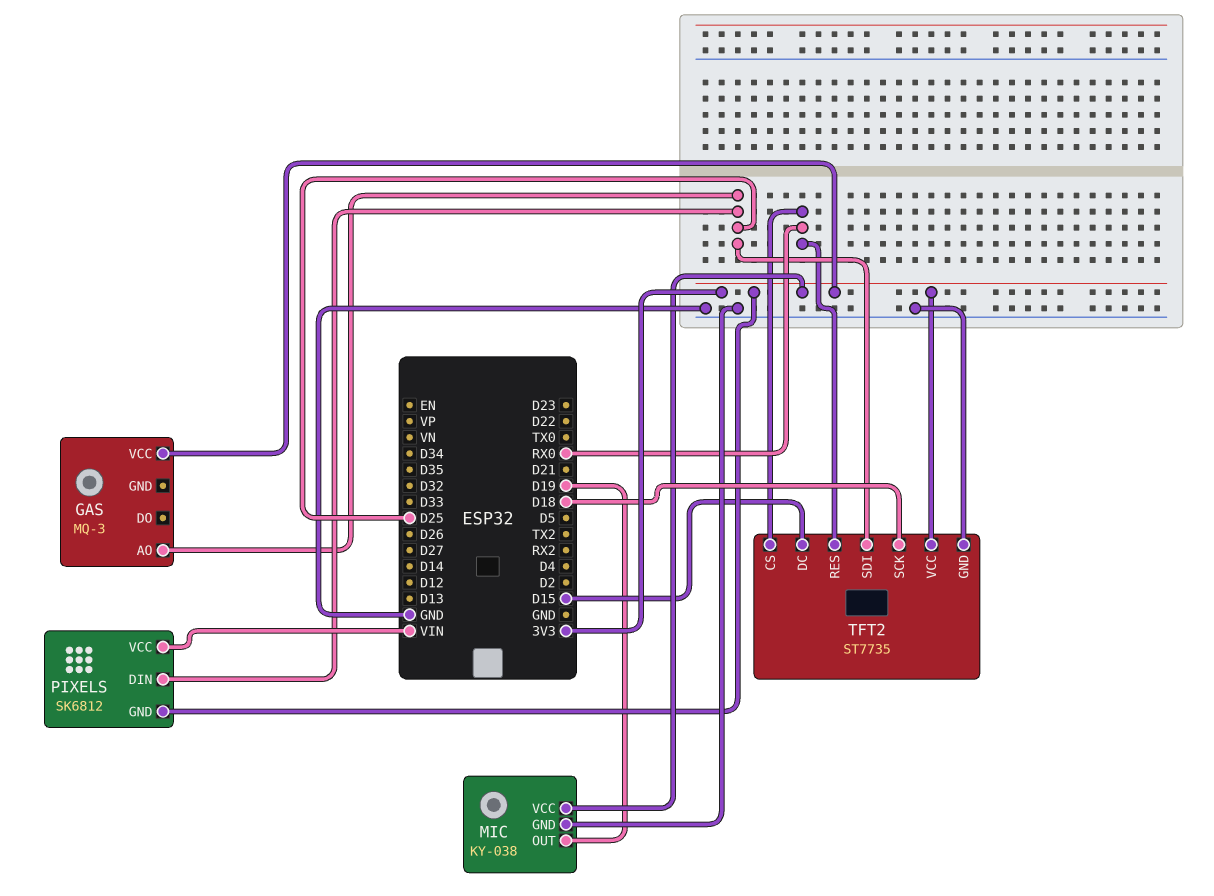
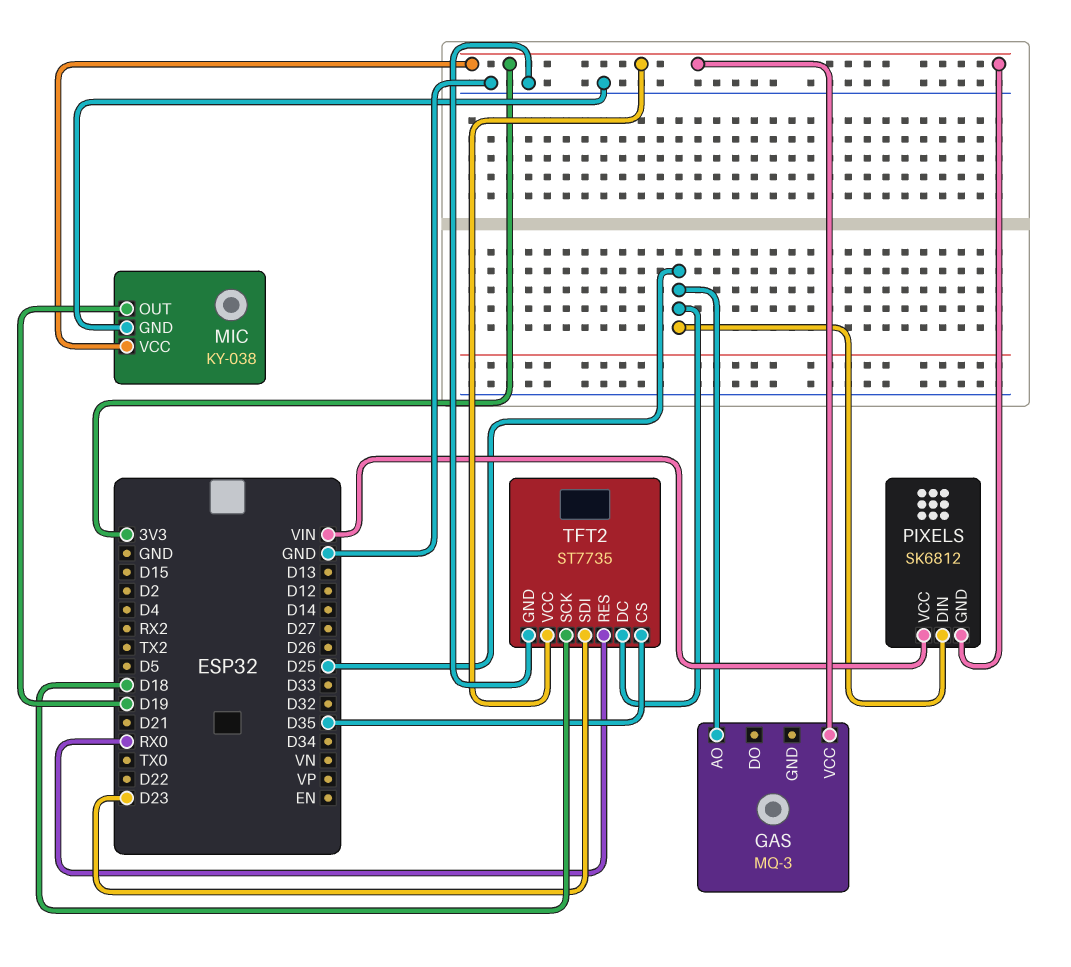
TFT2 pin CS: RX0 -> D35
TFT2 pin DC: D15 -> D25
TFT2 pin SDI: D25 -> D23

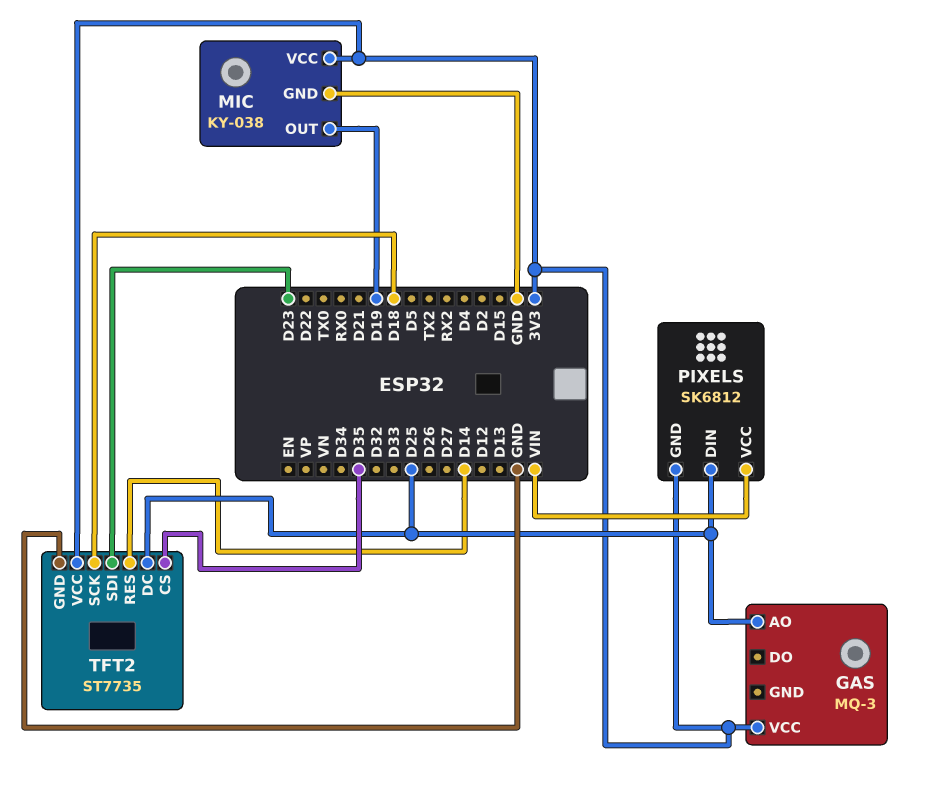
TFT2 pin RES: RX0 -> D14

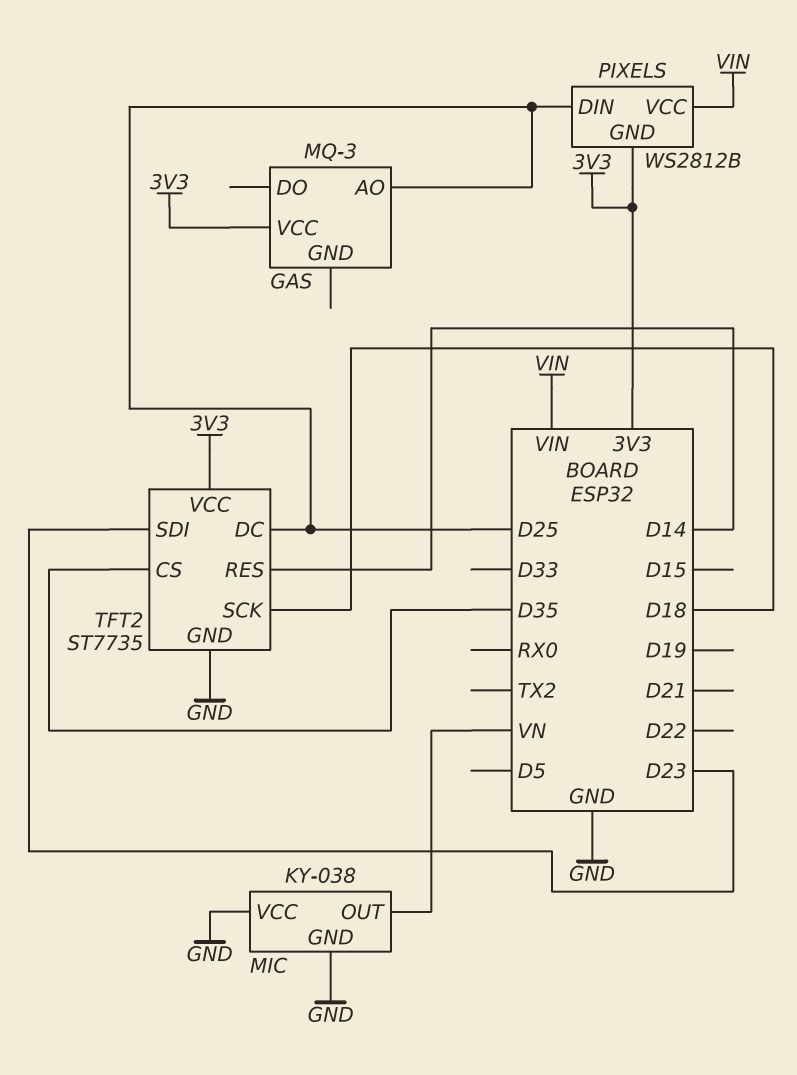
MIC pin OUT: D19 -> VN
MIC pin VCC: 3V3 -> GND
PIXELS: SK6812 -> WS2812B

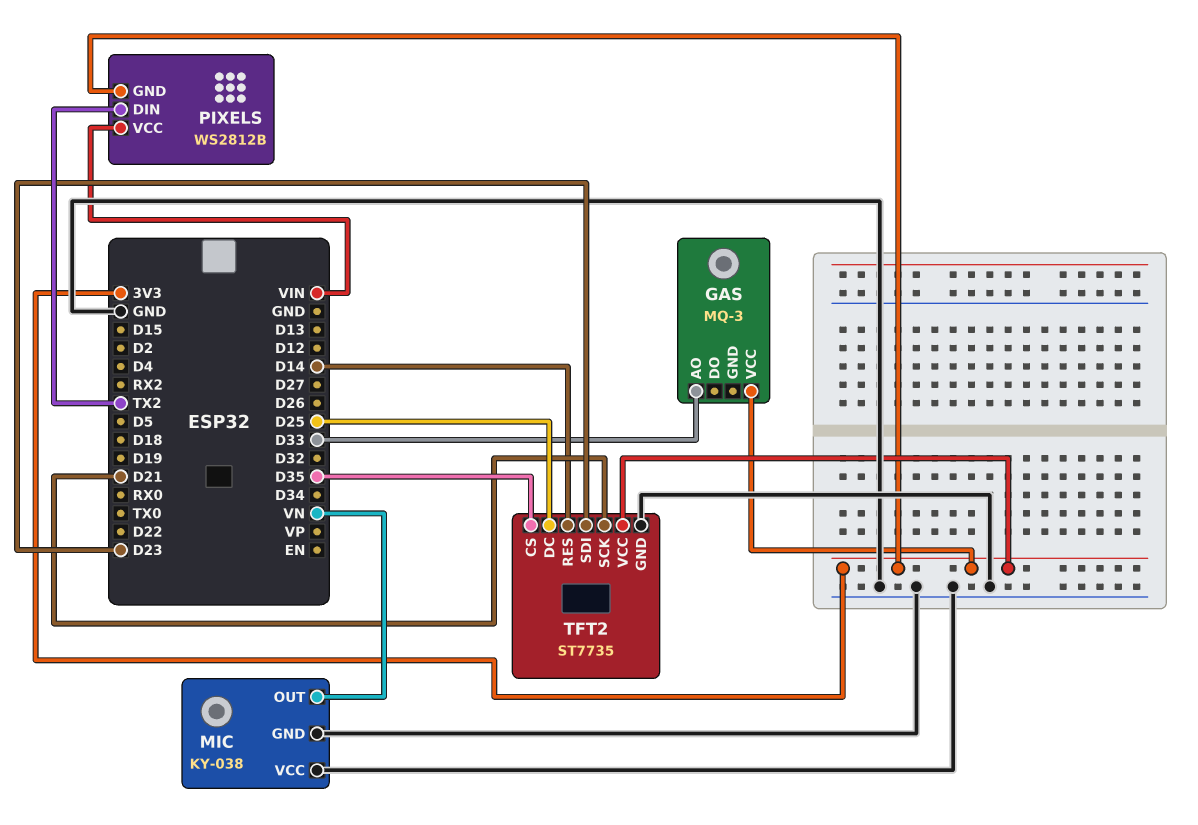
GAS pin AO: D25 -> D33
PIXELS pin DIN: D25 -> TX2
TFT2 pin SCK: D18 -> D21

